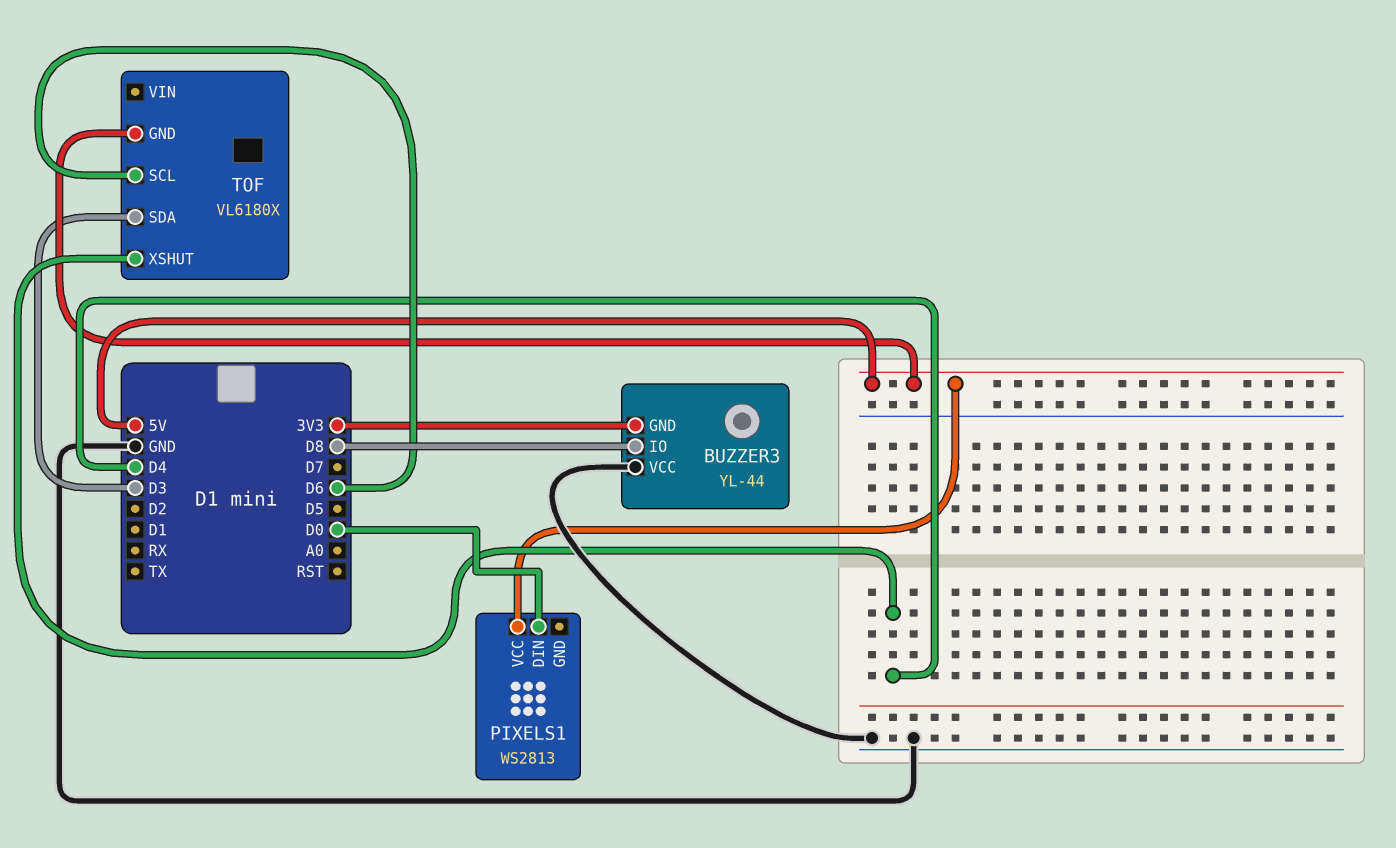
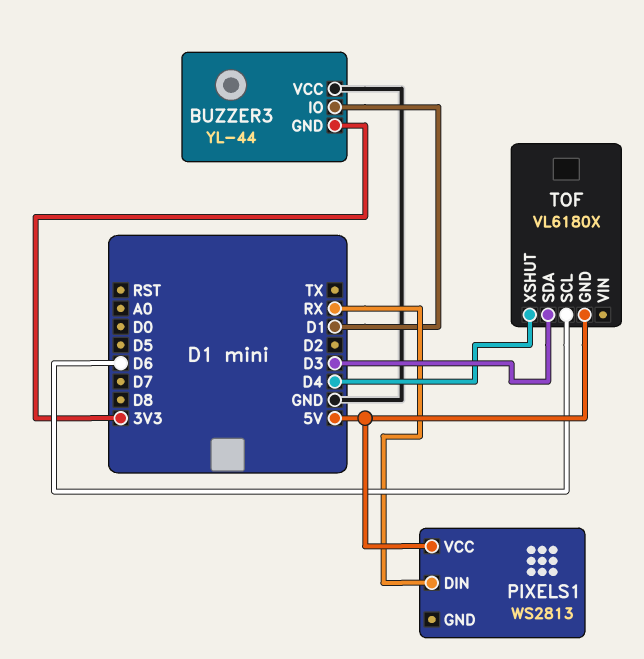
BUZZER3 pin IO: D8 -> D1
PIXELS1 pin DIN: D0 -> RX

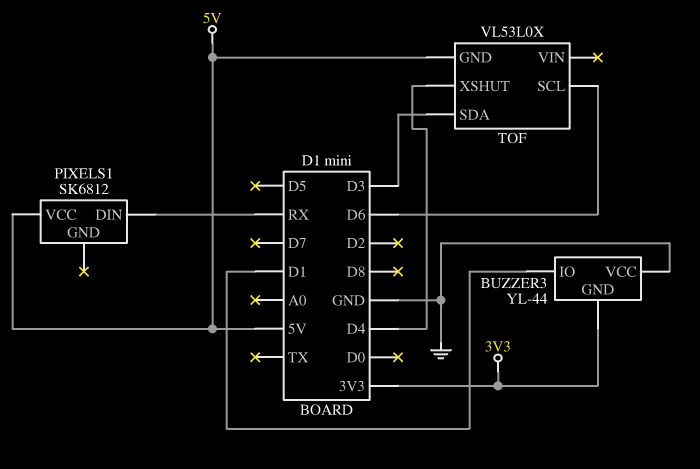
PIXELS1: WS2813 -> SK6812
TOF: VL6180X -> VL53L0X

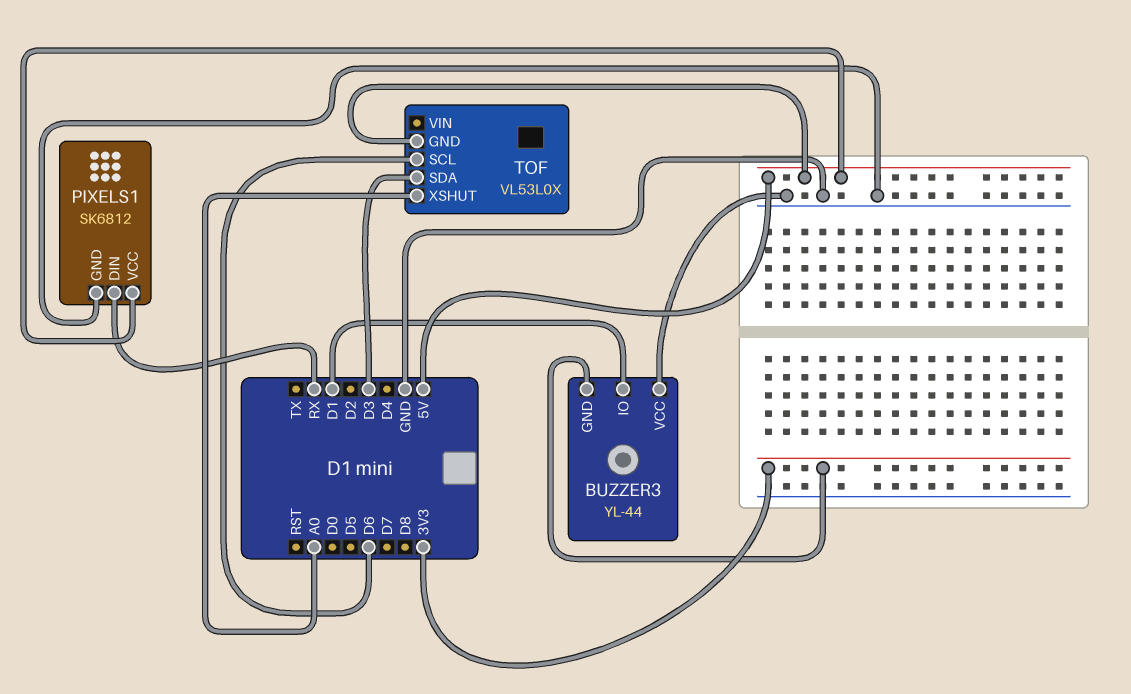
PIXELS1 pin GND: none -> GND
TOF pin XSHUT: D4 -> A0

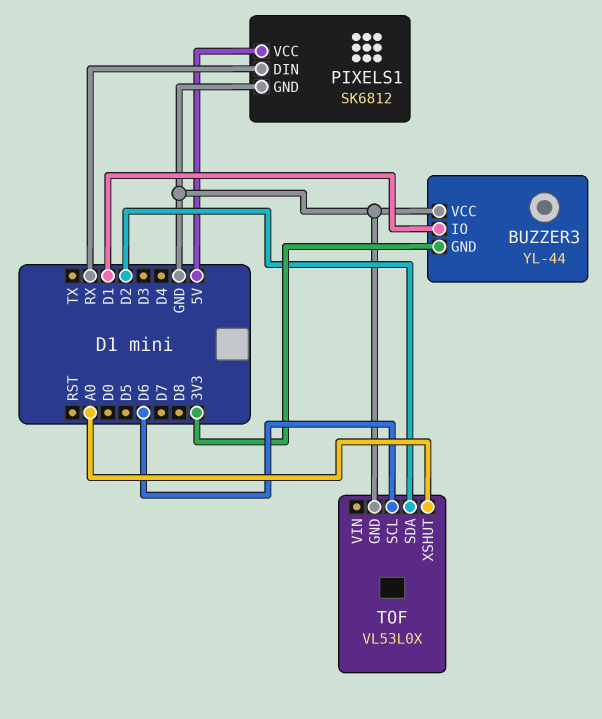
TOF pin GND: 5V -> GND
TOF pin SDA: D3 -> D2

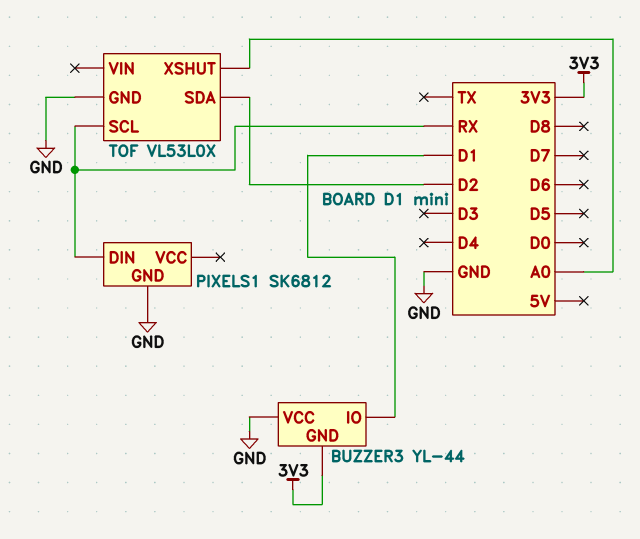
PIXELS1 pin VCC: 5V -> none
TOF pin SCL: D6 -> RX

